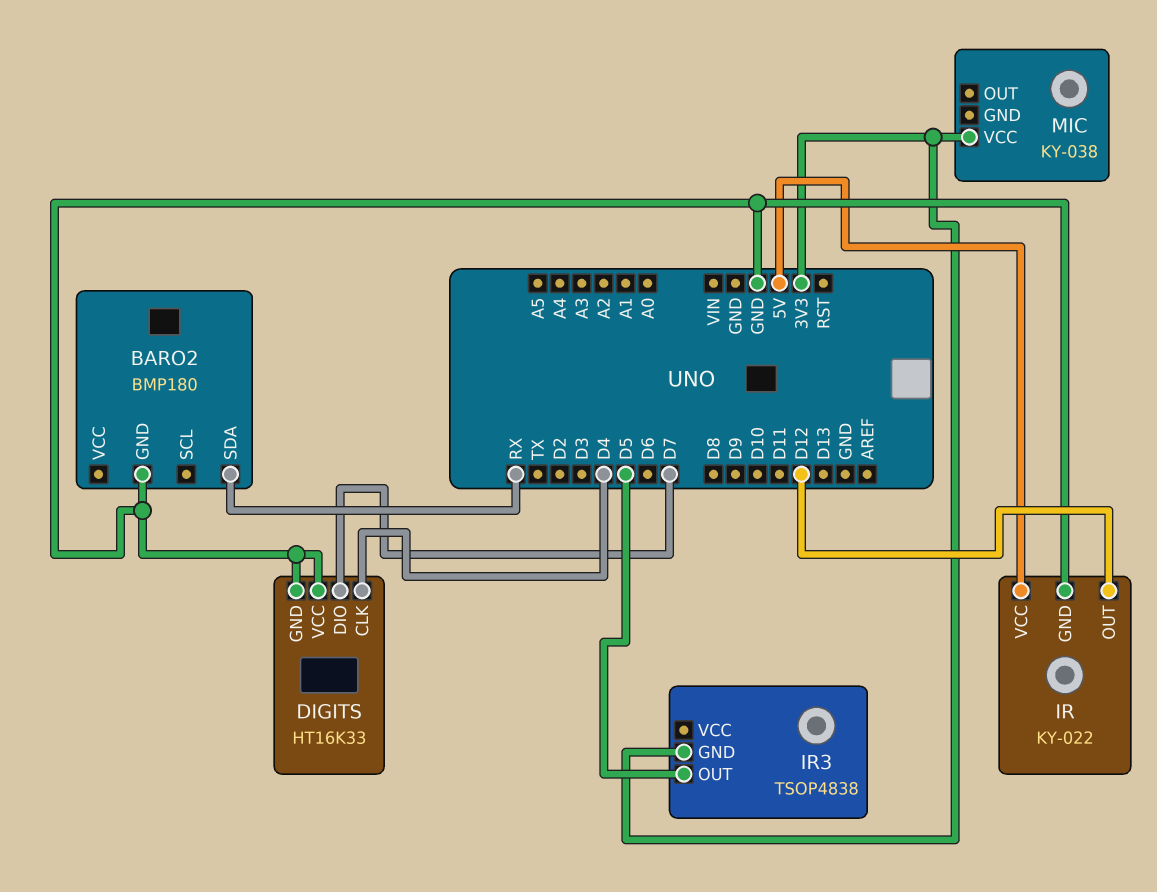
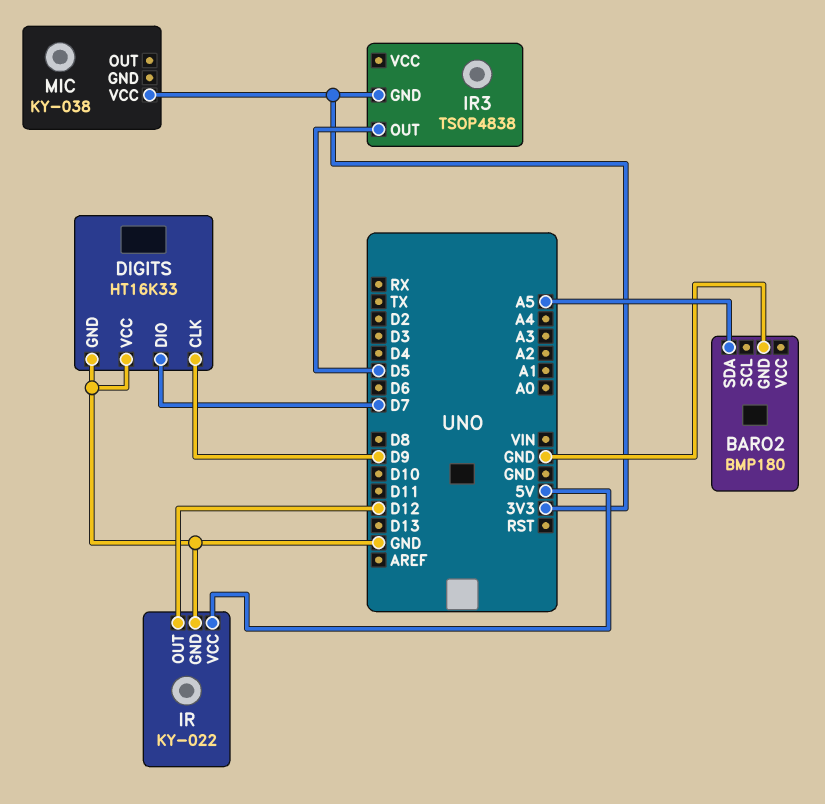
BARO2 pin SDA: RX -> A5
DIGITS pin CLK: D4 -> D9

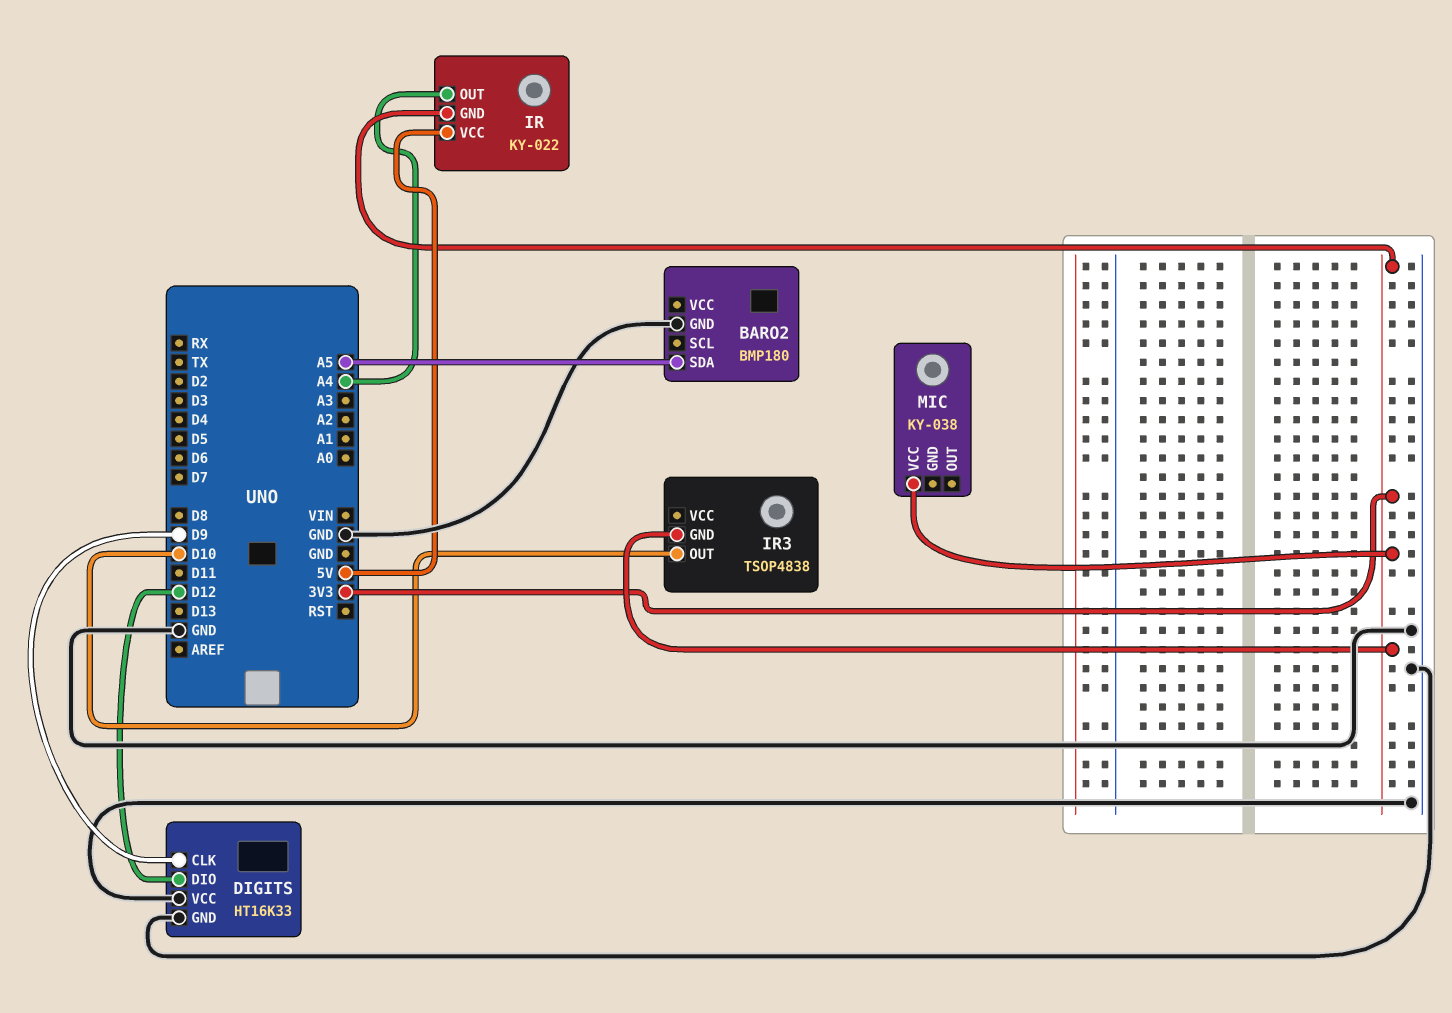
DIGITS pin DIO: D7 -> D12
IR pin GND: GND -> 3V3
IR pin OUT: D12 -> A4
IR3 pin OUT: D5 -> D10

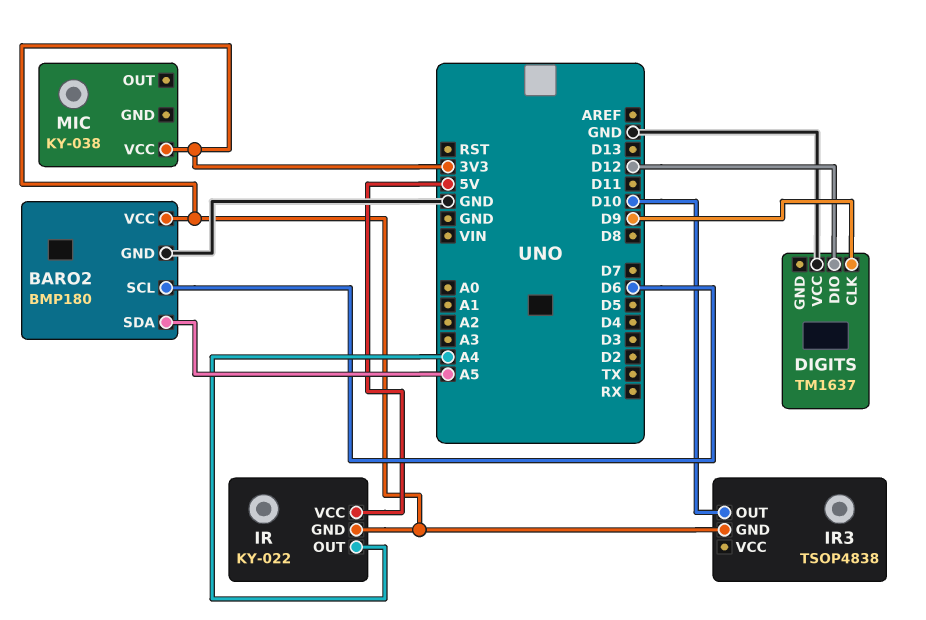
BARO2 pin SCL: none -> D6
BARO2 pin VCC: none -> 3V3
DIGITS: HT16K33 -> TM1637
DIGITS pin GND: GND -> none

